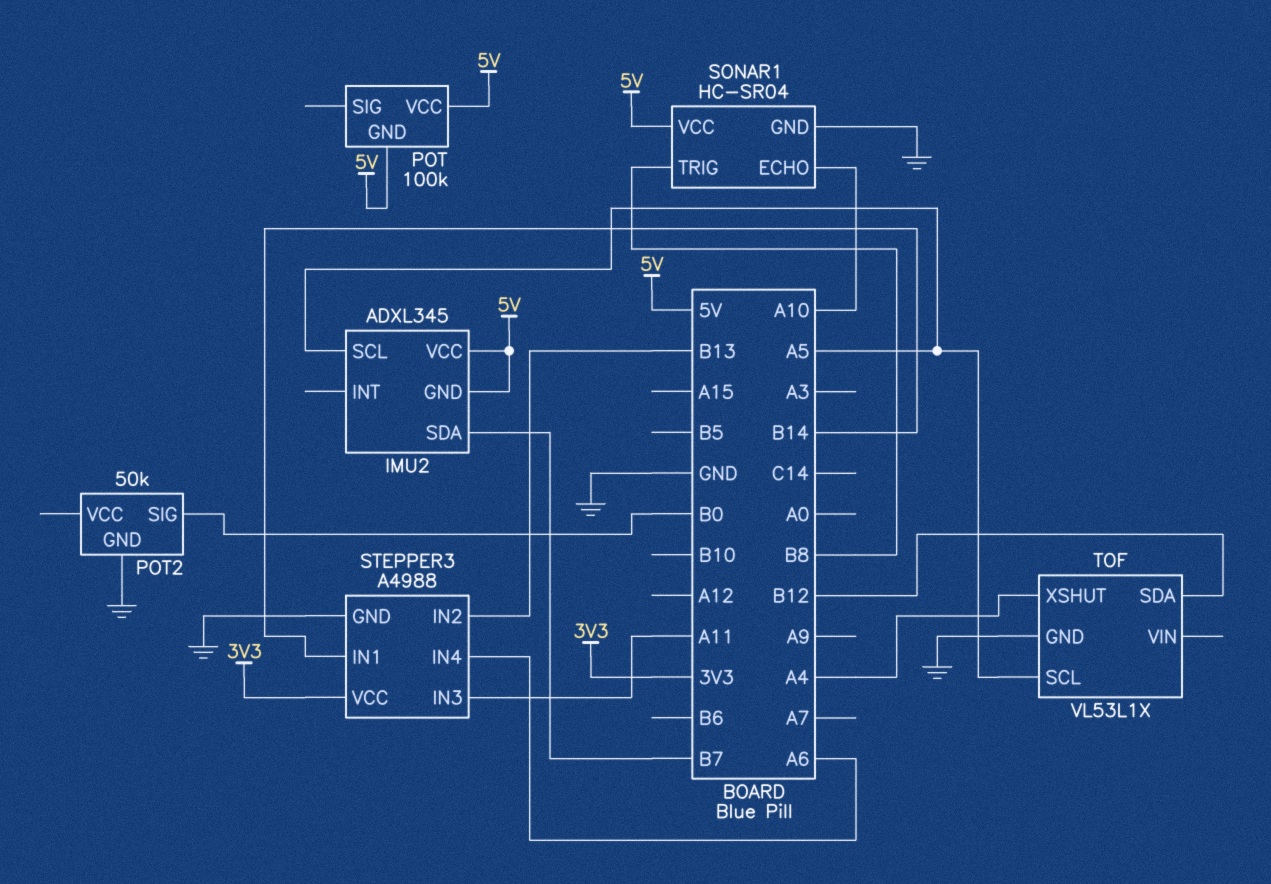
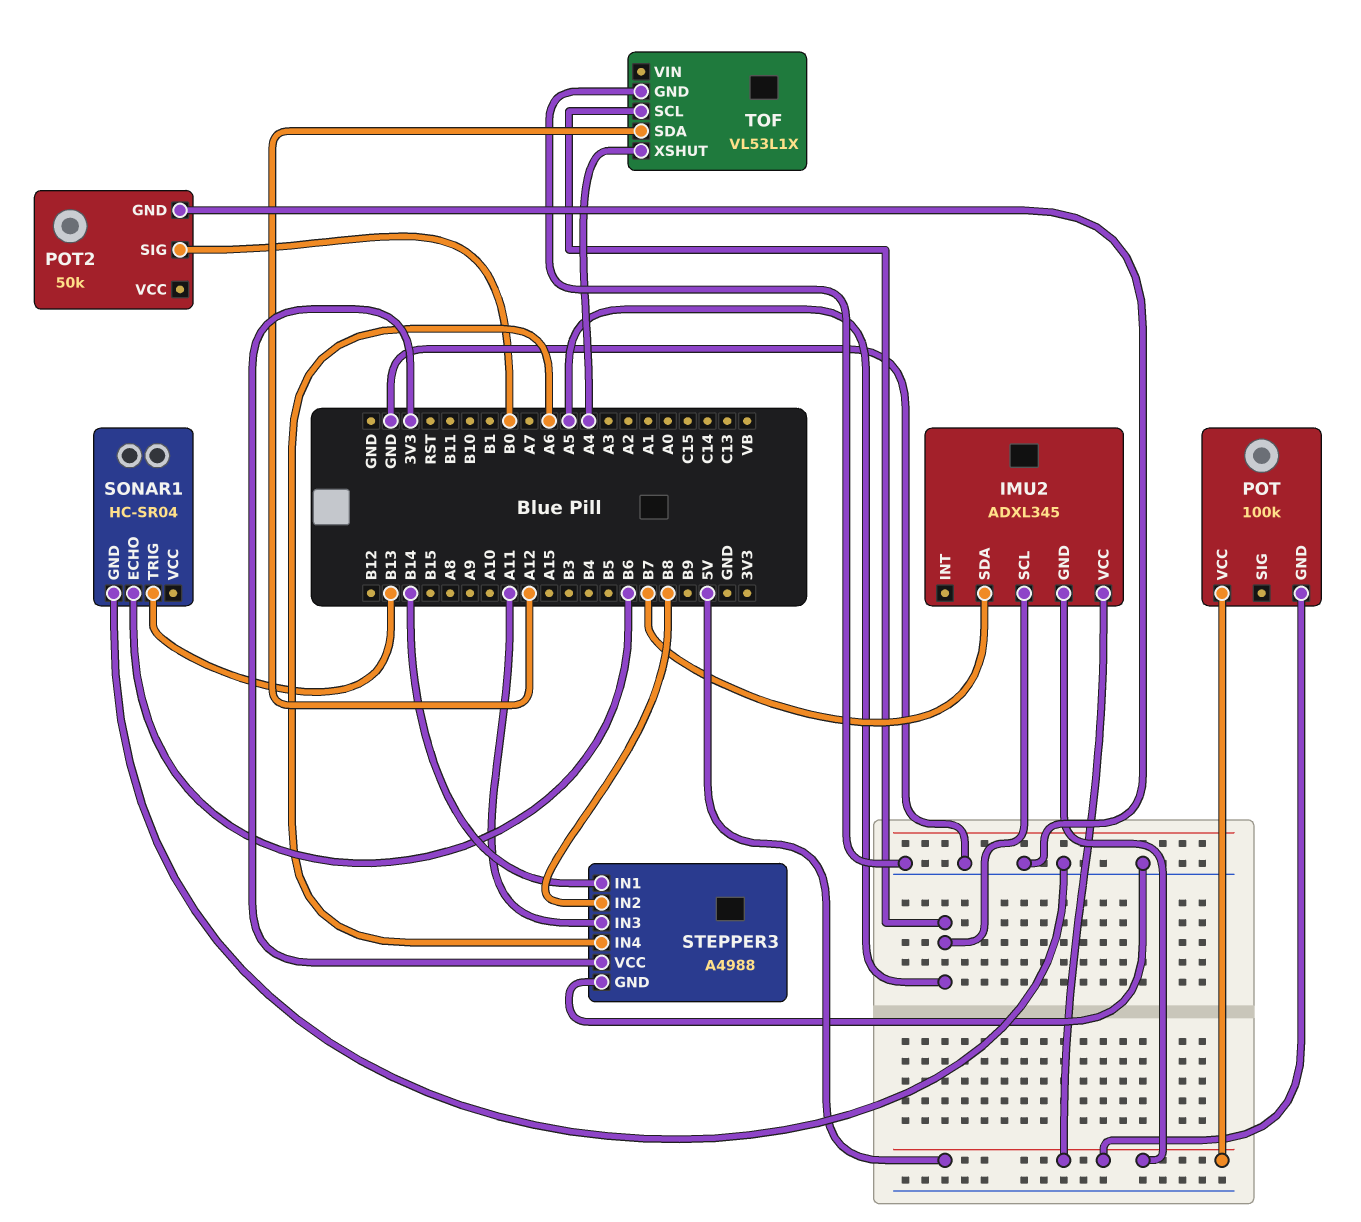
SONAR1 pin ECHO: A10 -> B6
SONAR1 pin TRIG: B8 -> B13
SONAR1 pin VCC: 5V -> none
STEPPER3 pin IN2: B13 -> B8
TOF pin SDA: B12 -> A12

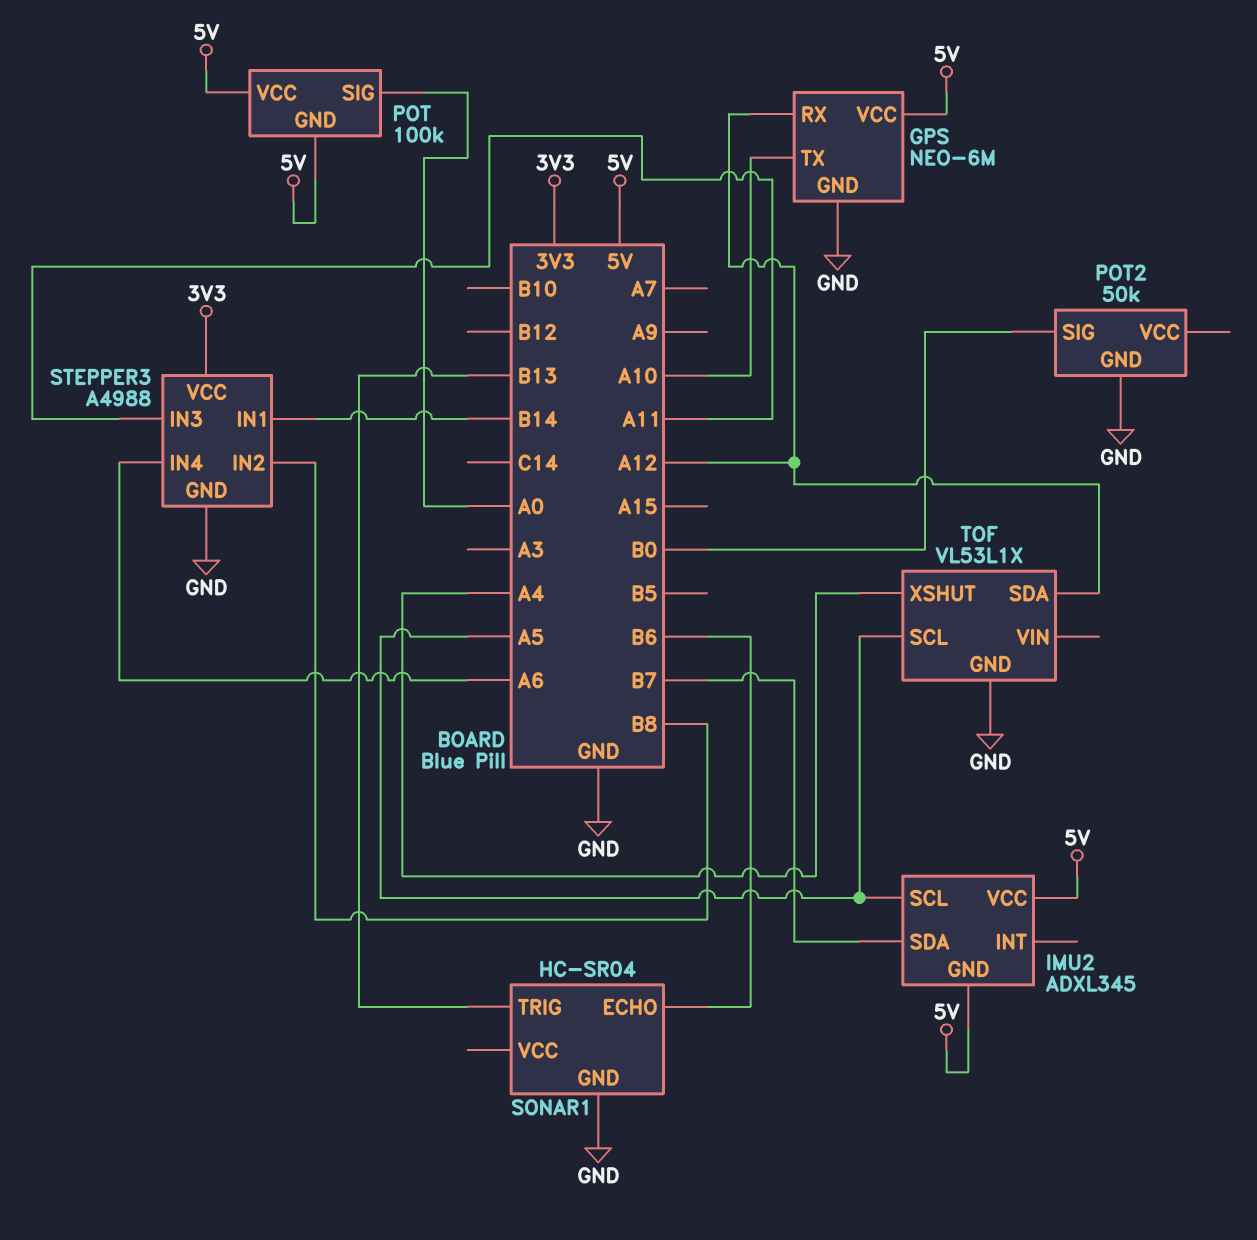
GPS: none -> NEO-6M
GPS pin GND: none -> GND
GPS pin RX: none -> A12
GPS pin TX: none -> A10
GPS pin VCC: none -> 5V
POT pin SIG: none -> A0

